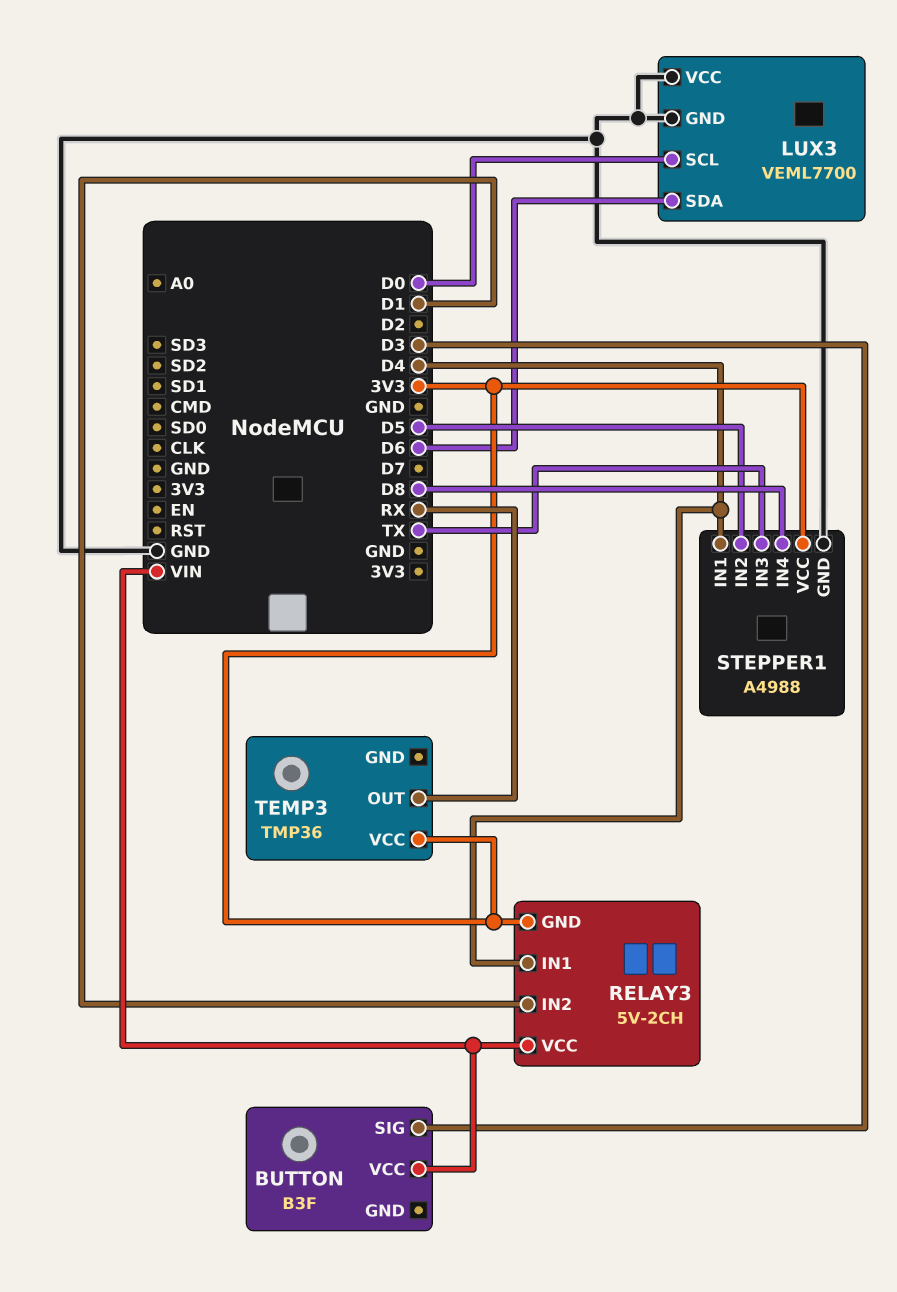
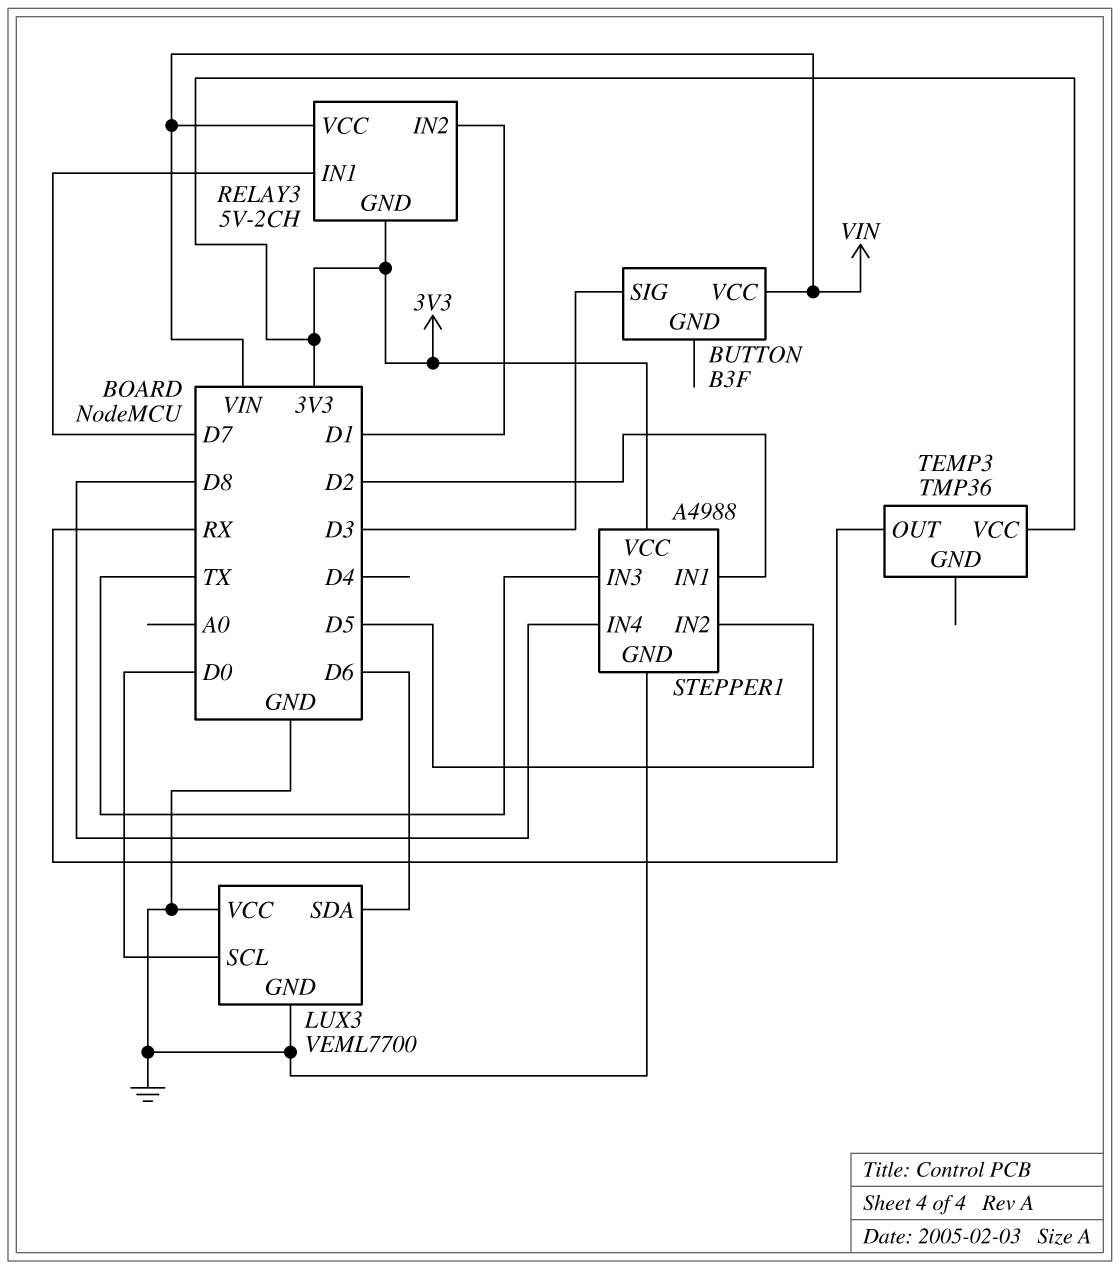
RELAY3 pin IN1: D4 -> D7
STEPPER1 pin IN1: D4 -> D2

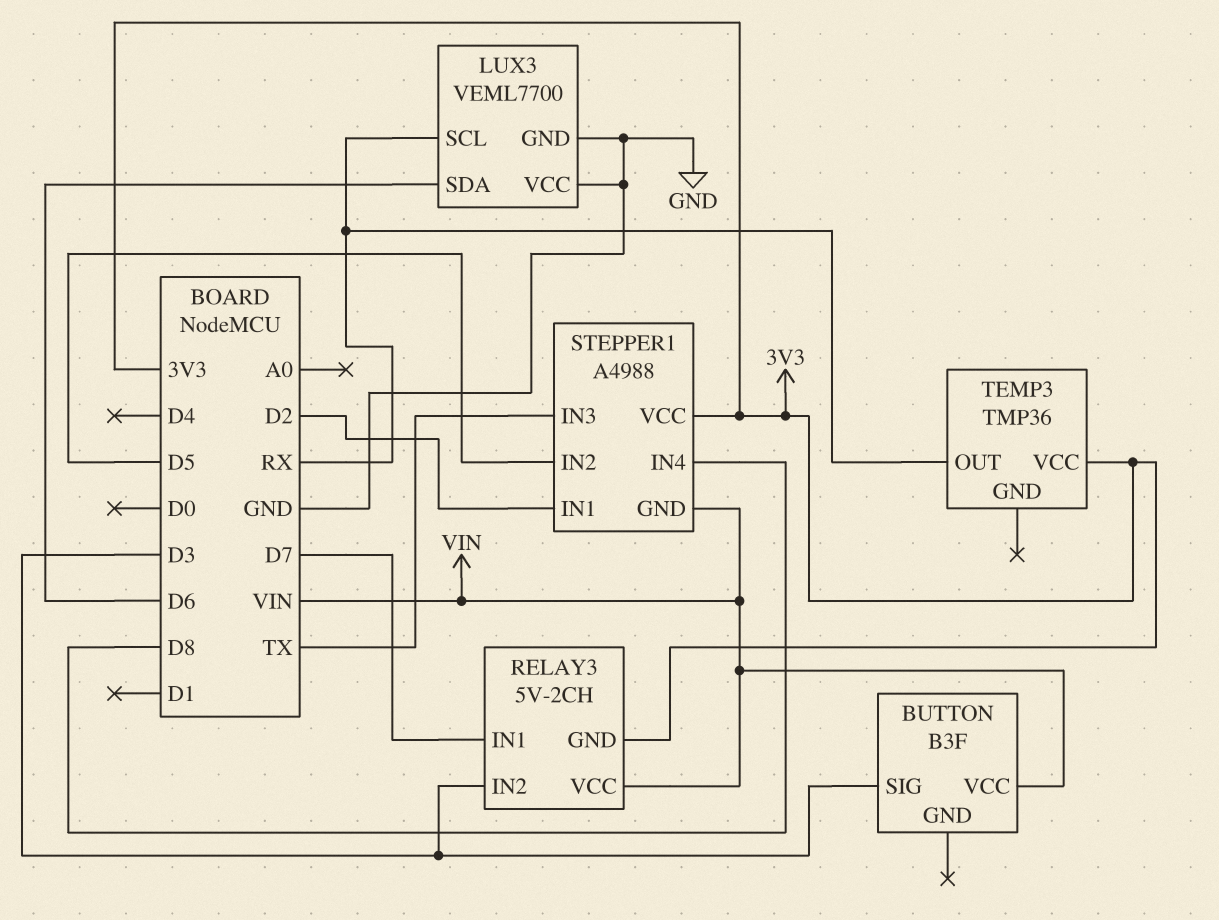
LUX3 pin SCL: D0 -> RX
RELAY3 pin IN2: D1 -> D3
STEPPER1 pin GND: GND -> VIN

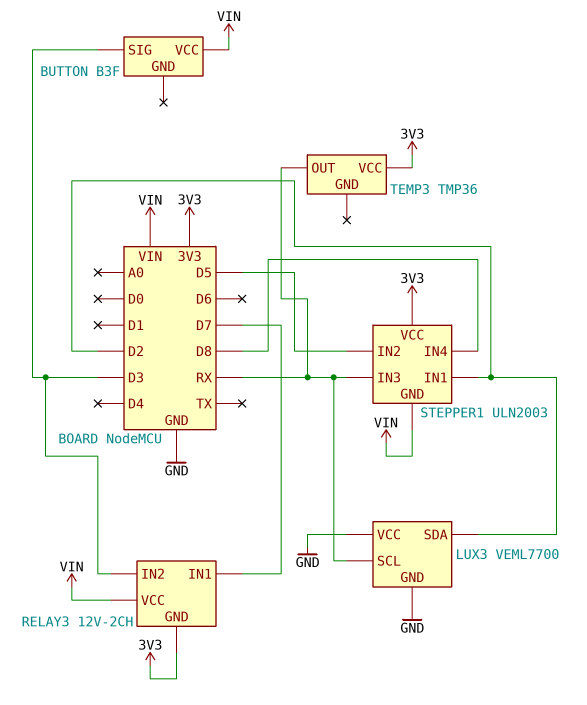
LUX3 pin SDA: D6 -> D2
RELAY3: 5V-2CH -> 12V-2CH
STEPPER1: A4988 -> ULN2003
STEPPER1 pin IN3: TX -> RX

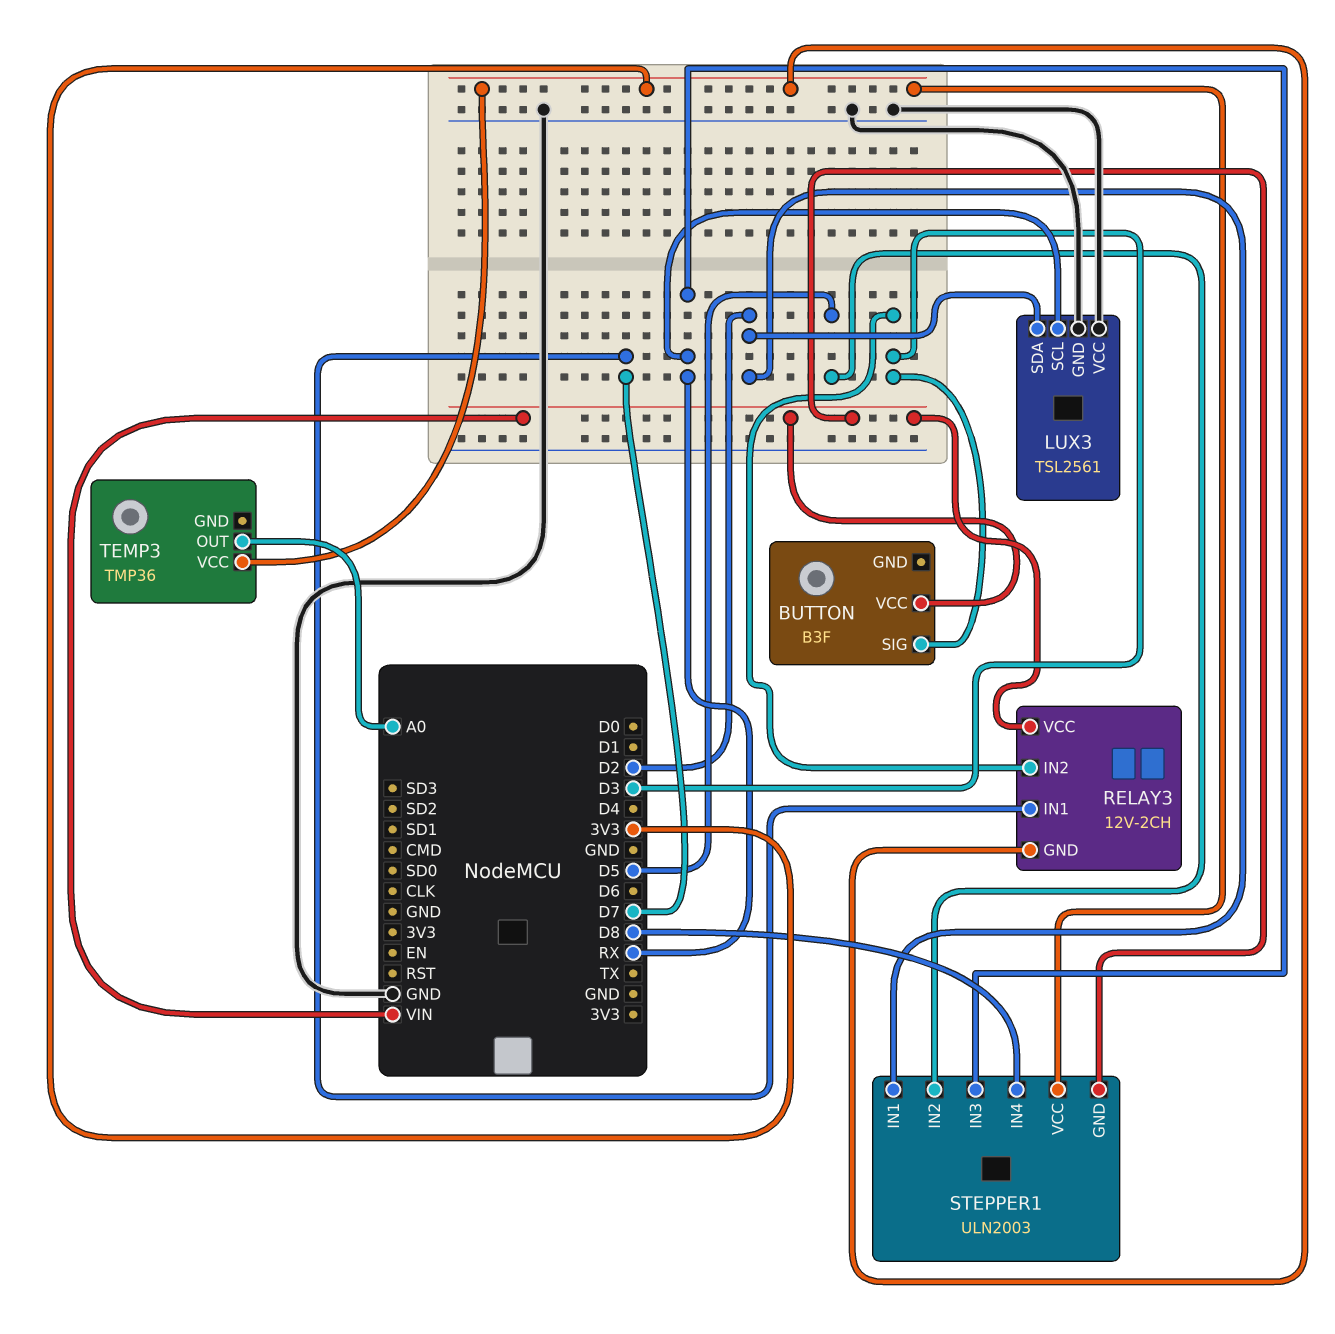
LUX3: VEML7700 -> TSL2561
TEMP3 pin OUT: RX -> A0

